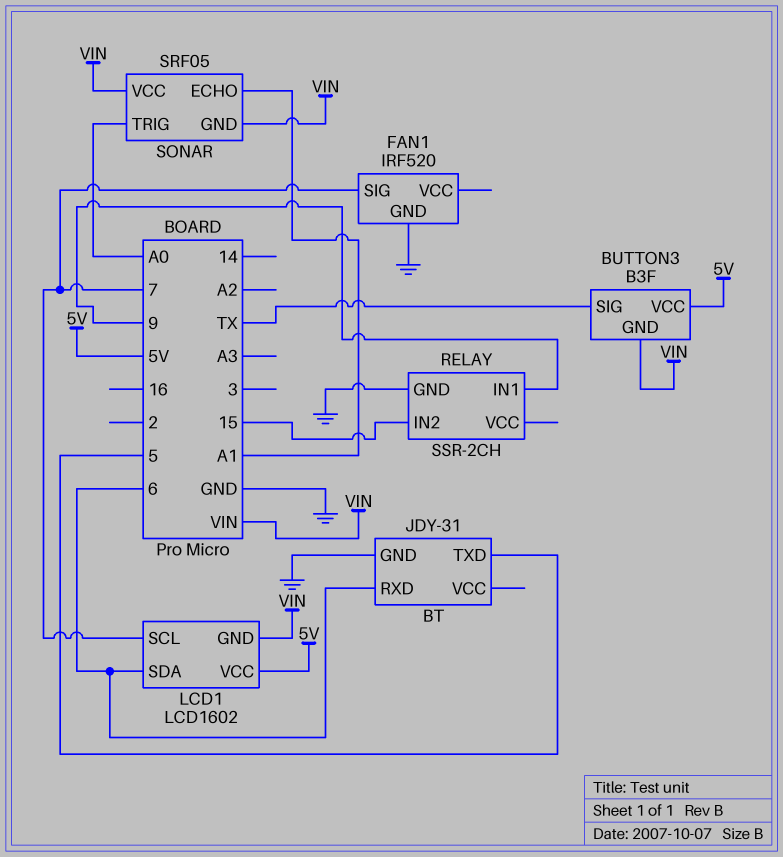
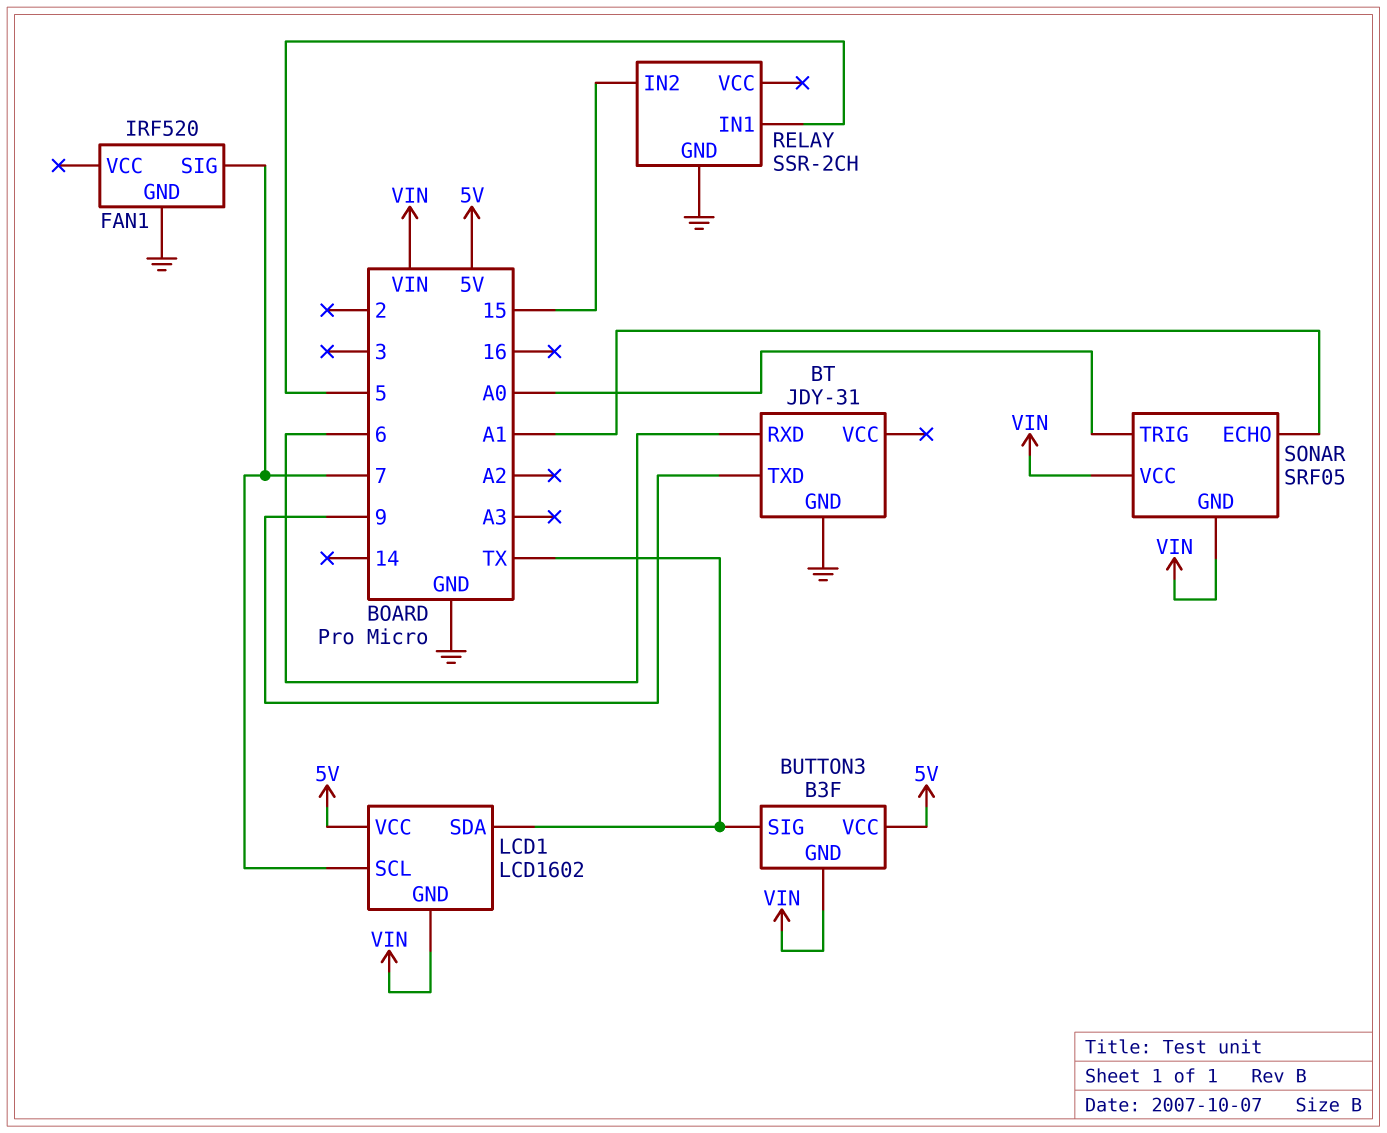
BT pin TXD: 5 -> 9
LCD1 pin SDA: 6 -> TX
RELAY pin IN1: 9 -> 5

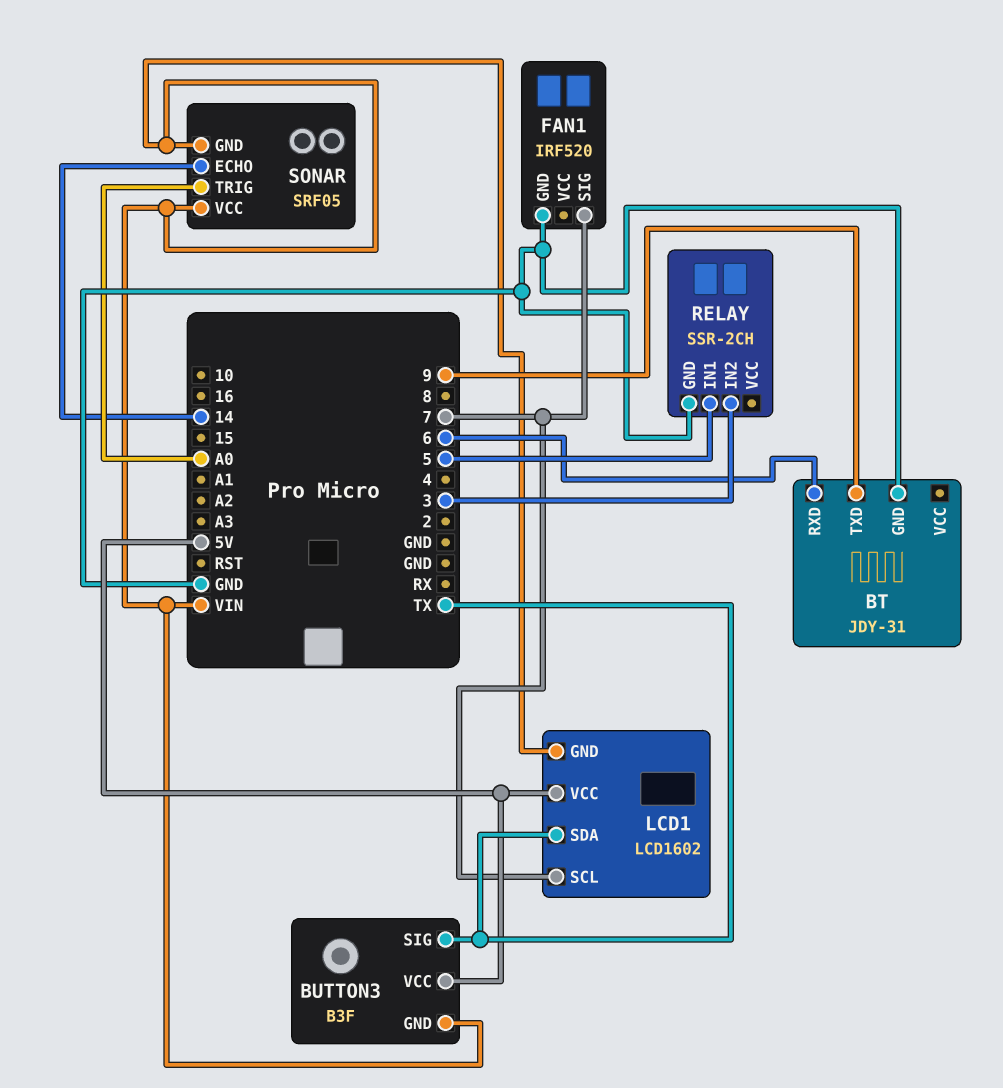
RELAY pin IN2: 15 -> 3
SONAR pin ECHO: A1 -> 14

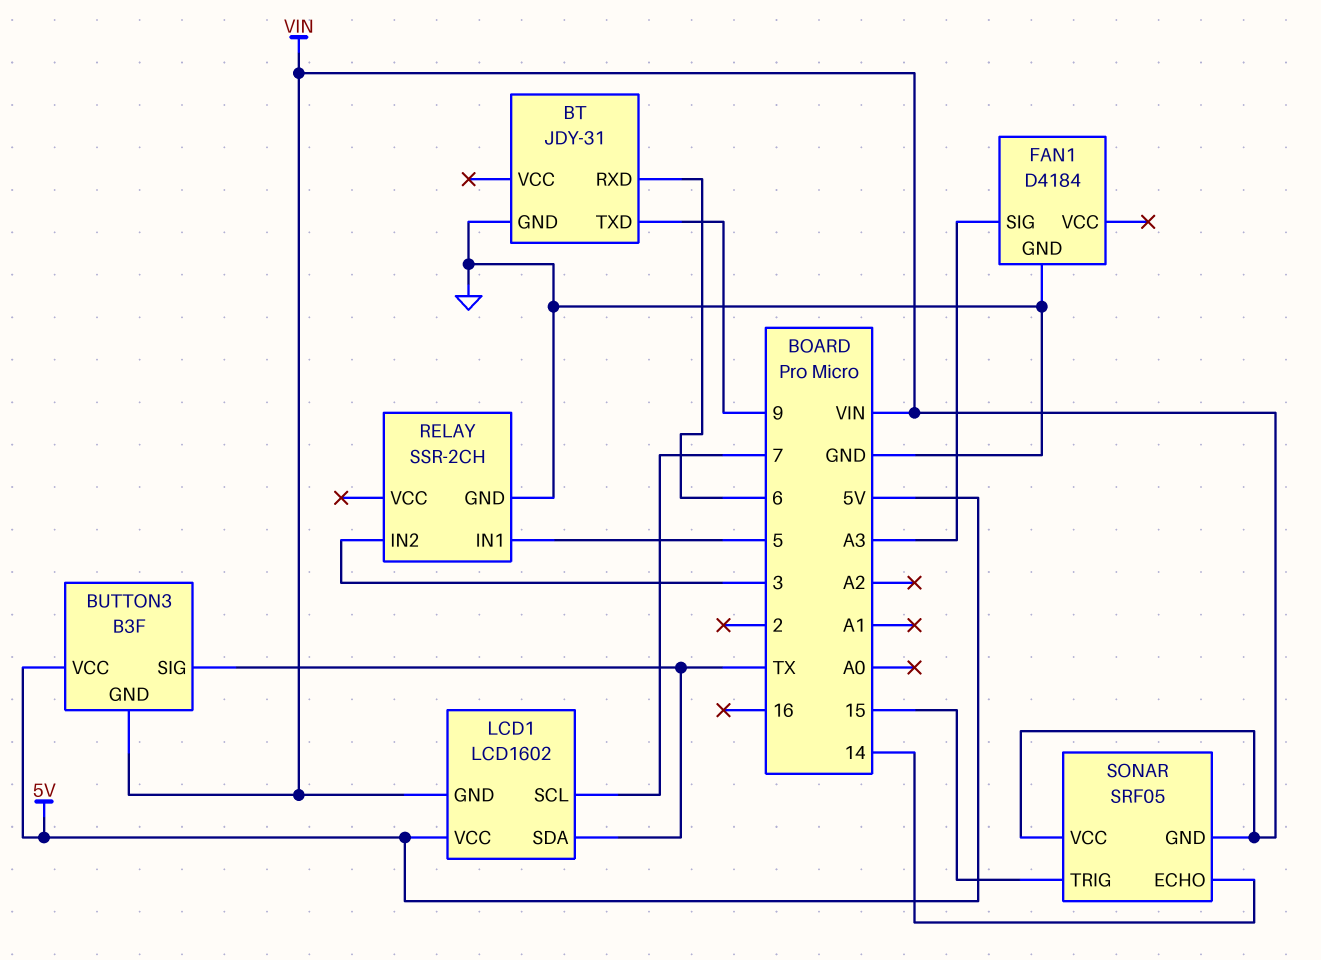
FAN1: IRF520 -> D4184
FAN1 pin SIG: 7 -> A3
SONAR pin TRIG: A0 -> 15

